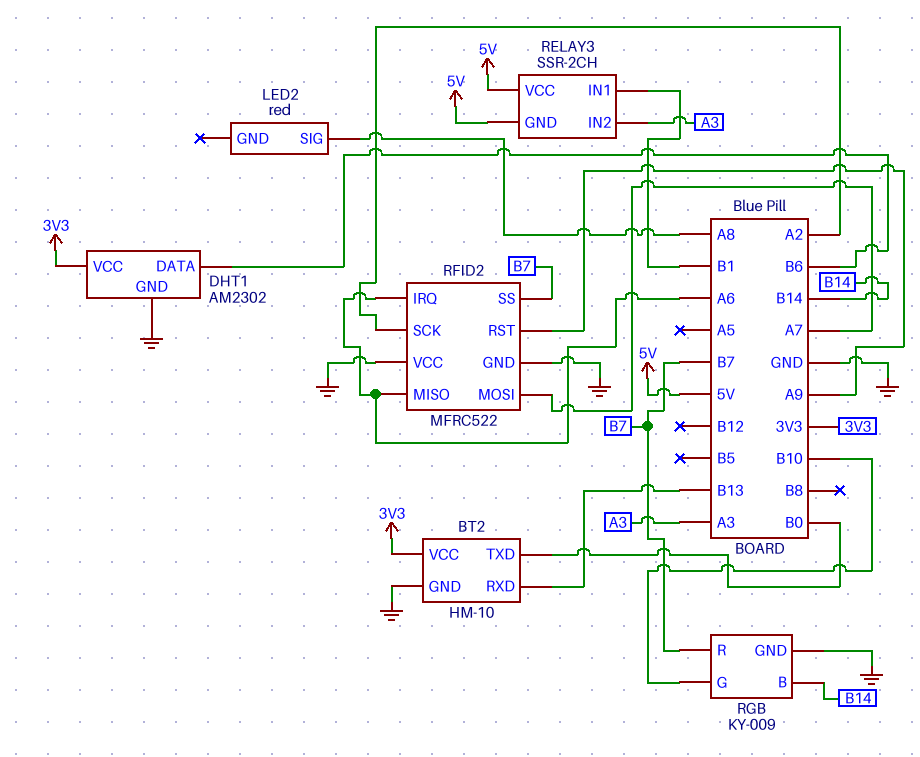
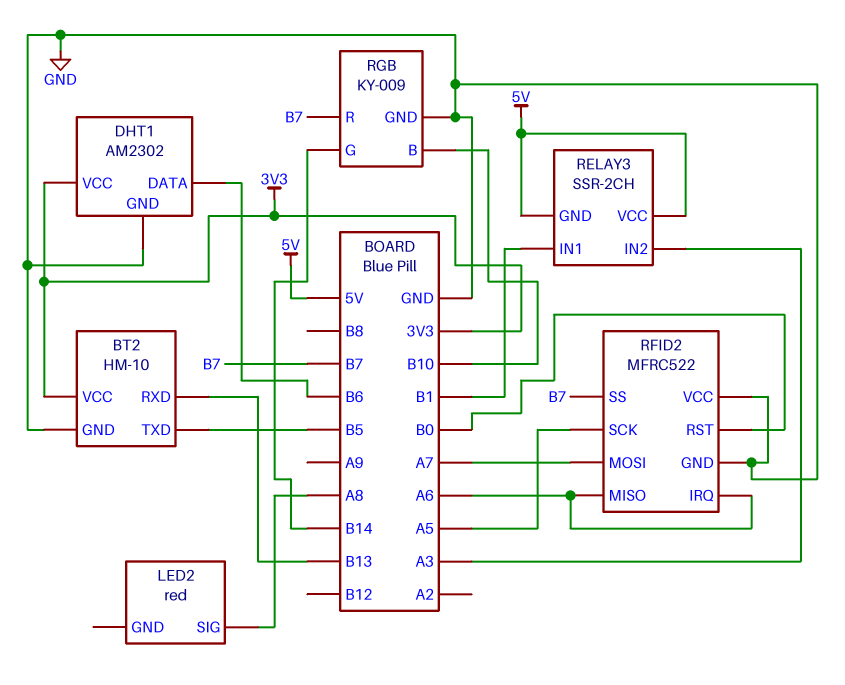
BT2 pin TXD: B0 -> B5
RFID2 pin RST: A9 -> B0
RFID2 pin SCK: A2 -> A5
RGB pin B: B14 -> B10
RGB pin G: B10 -> B14

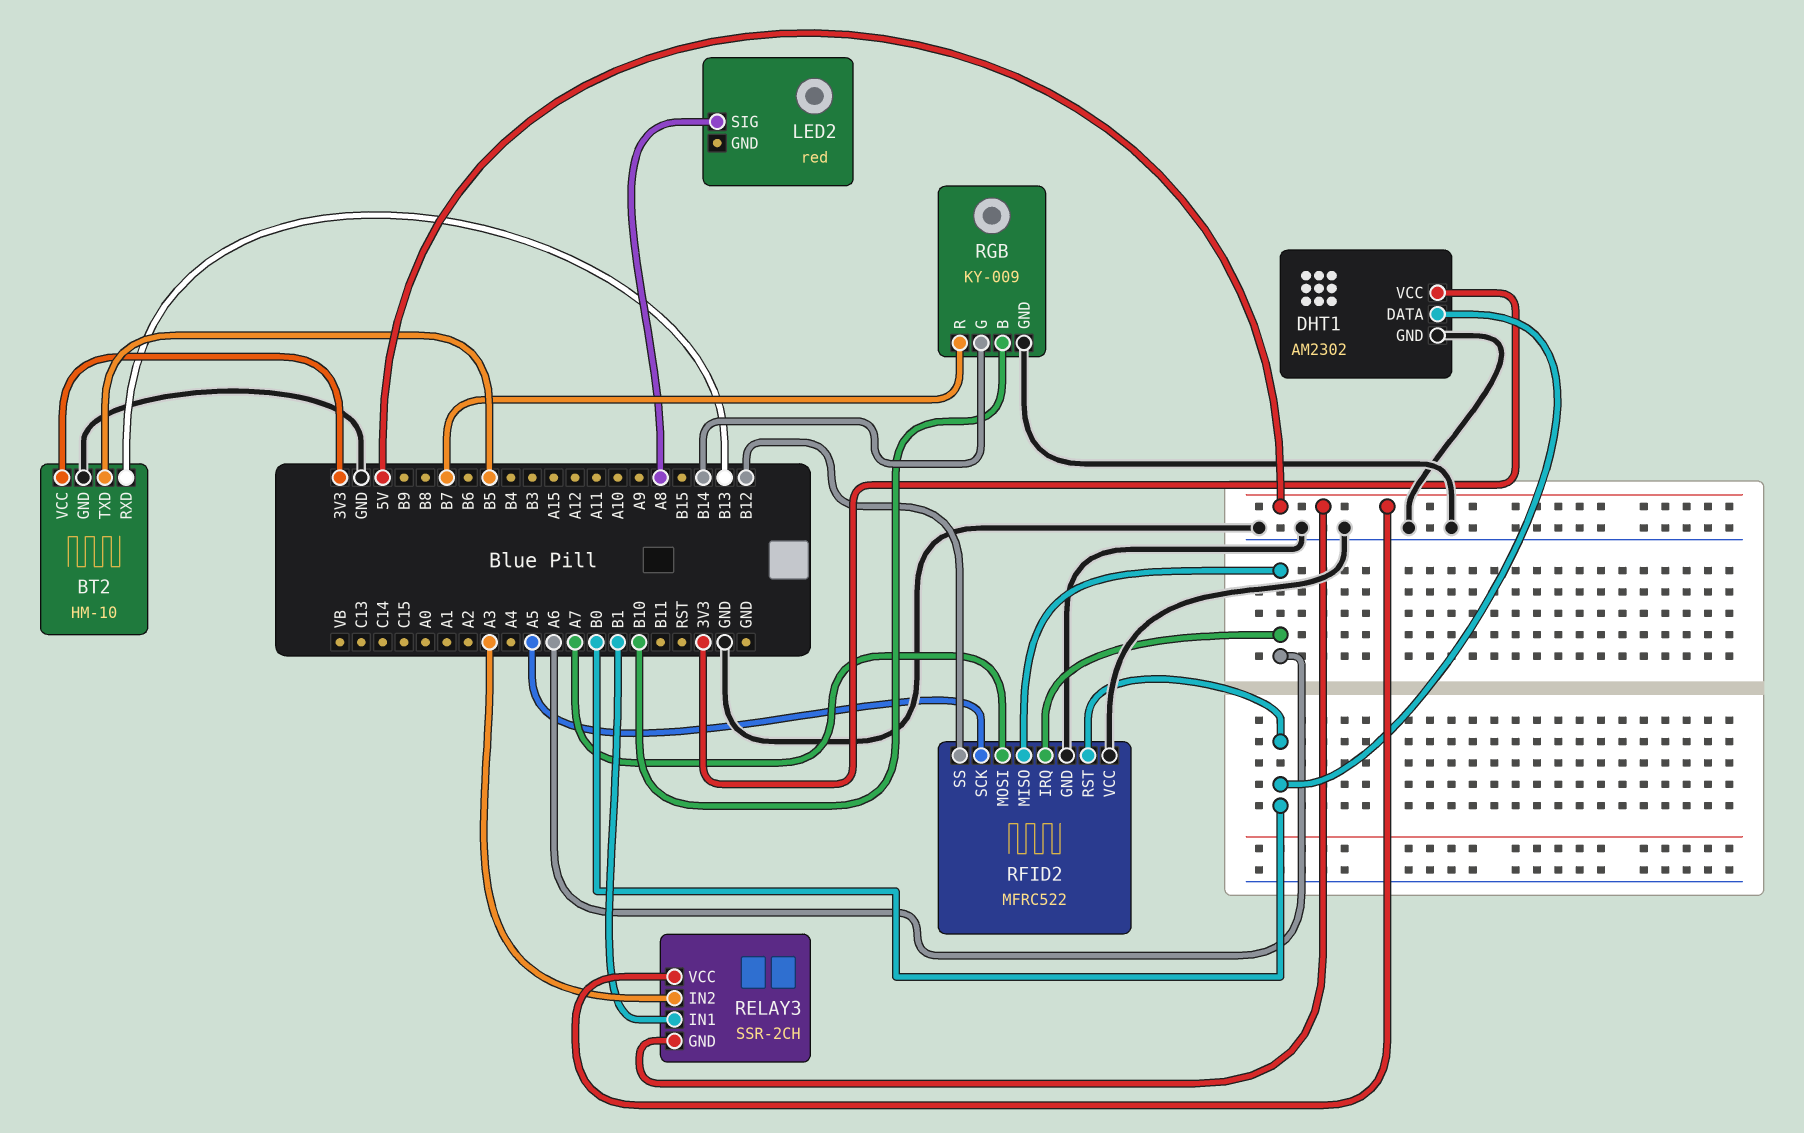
DHT1 pin DATA: B6 -> B0
RFID2 pin SS: B7 -> B12

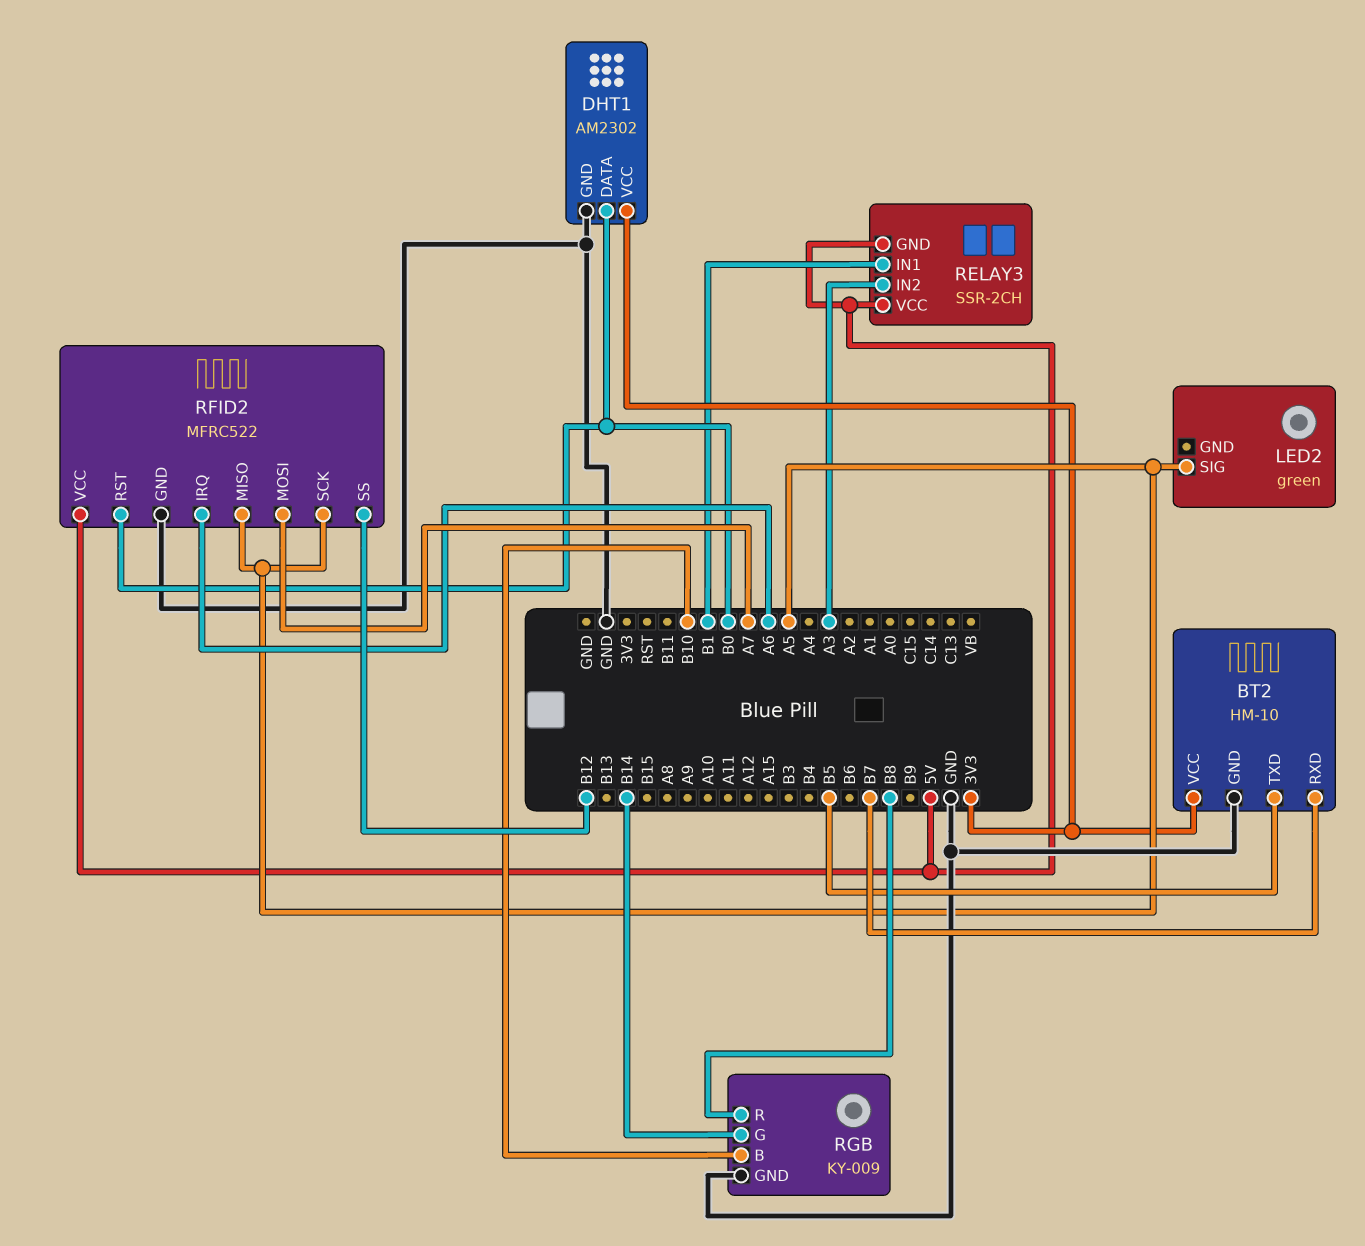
BT2 pin RXD: B13 -> B7
LED2: red -> green
LED2 pin SIG: A8 -> A5
RFID2 pin MISO: A6 -> A5
RFID2 pin VCC: GND -> 5V
RGB pin R: B7 -> B8

